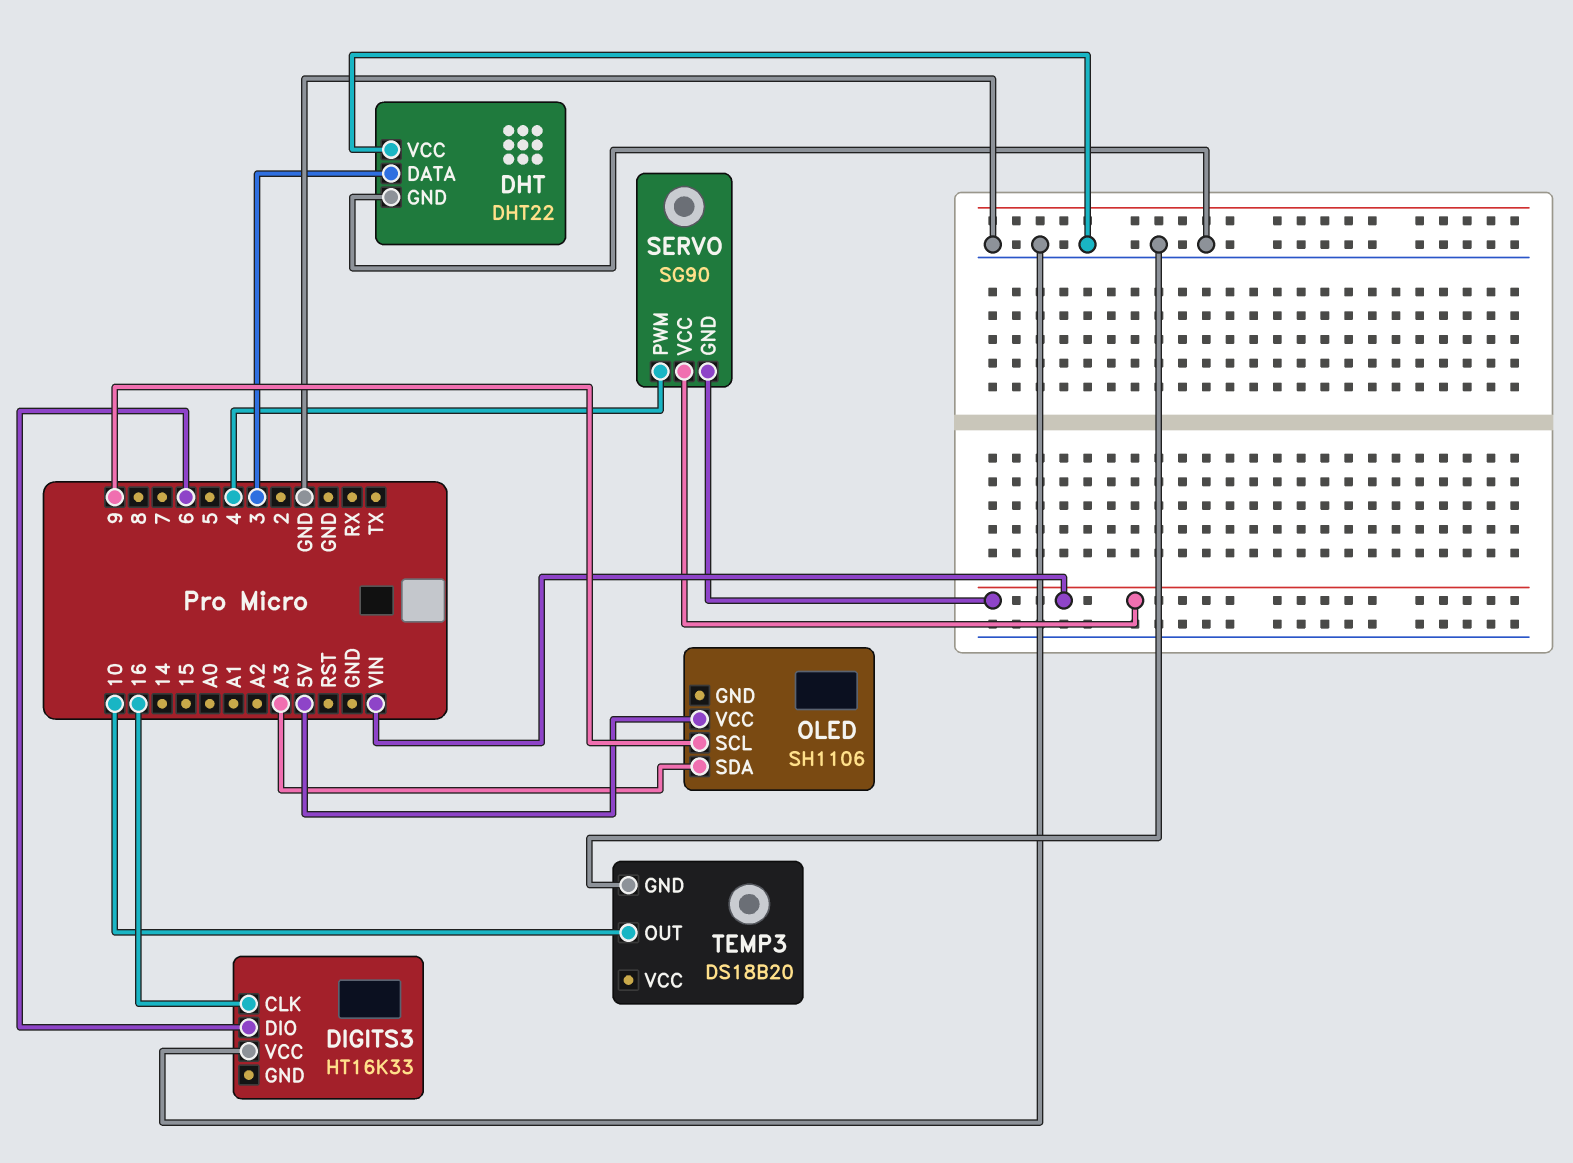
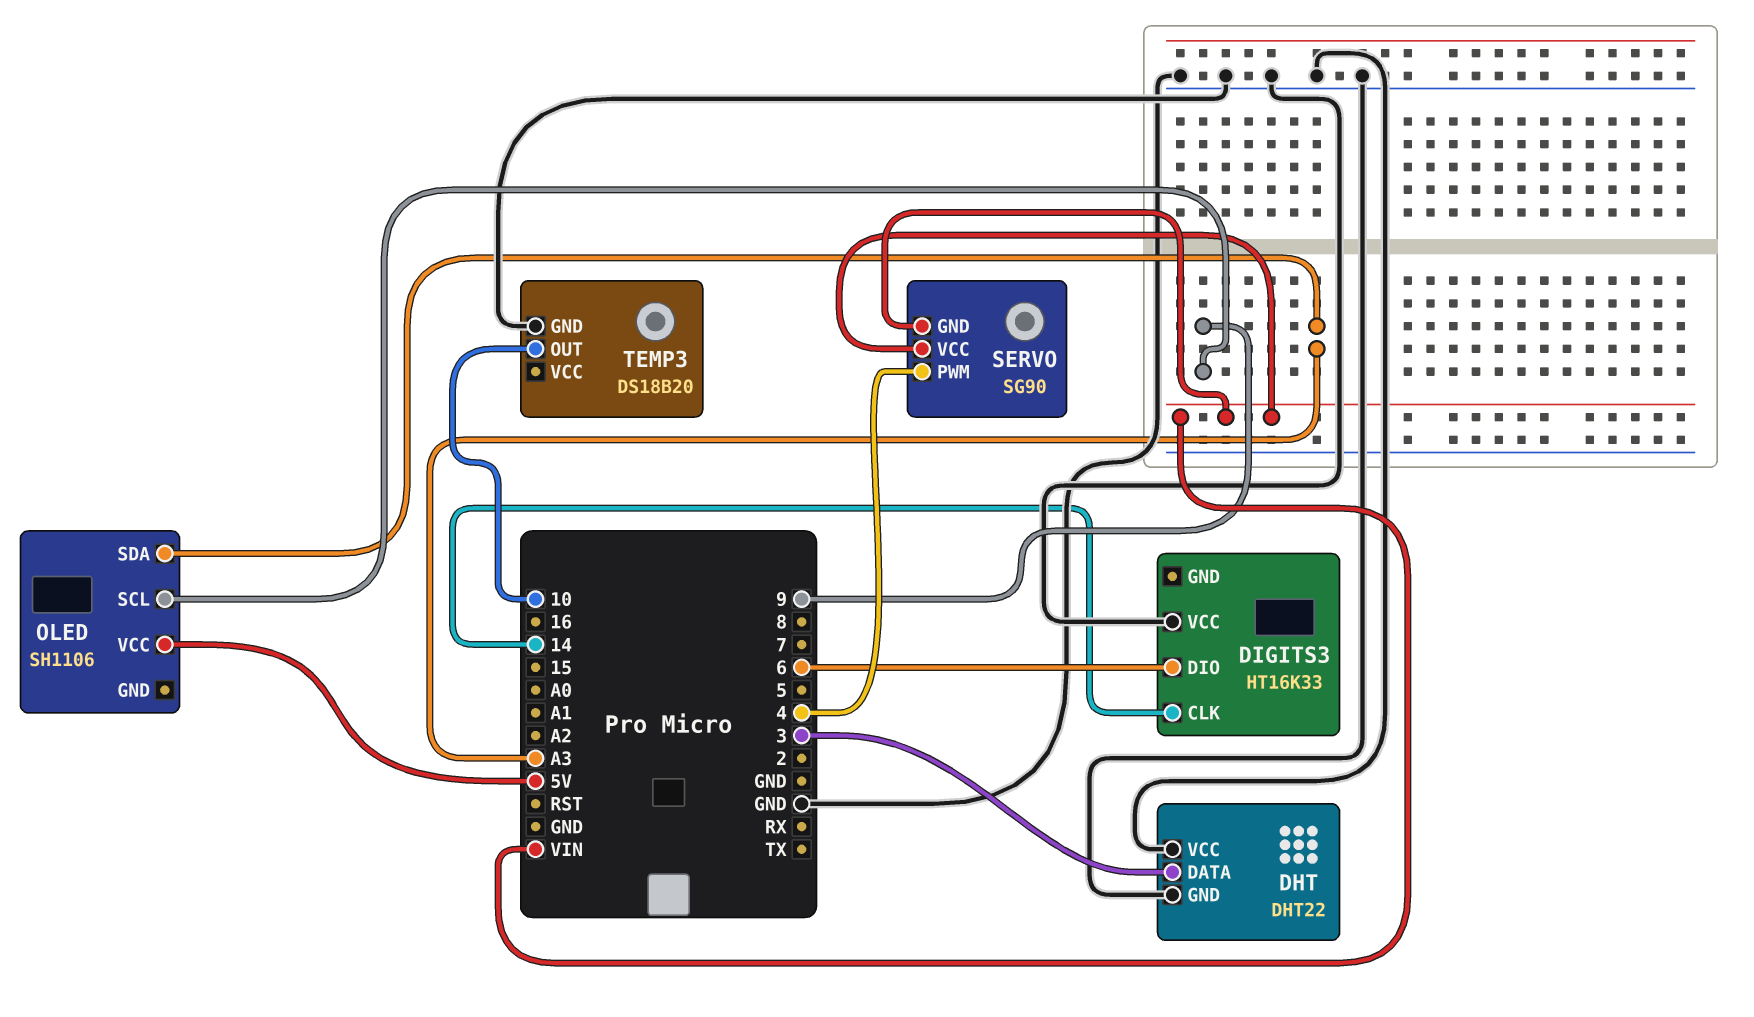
DIGITS3 pin CLK: 16 -> 14

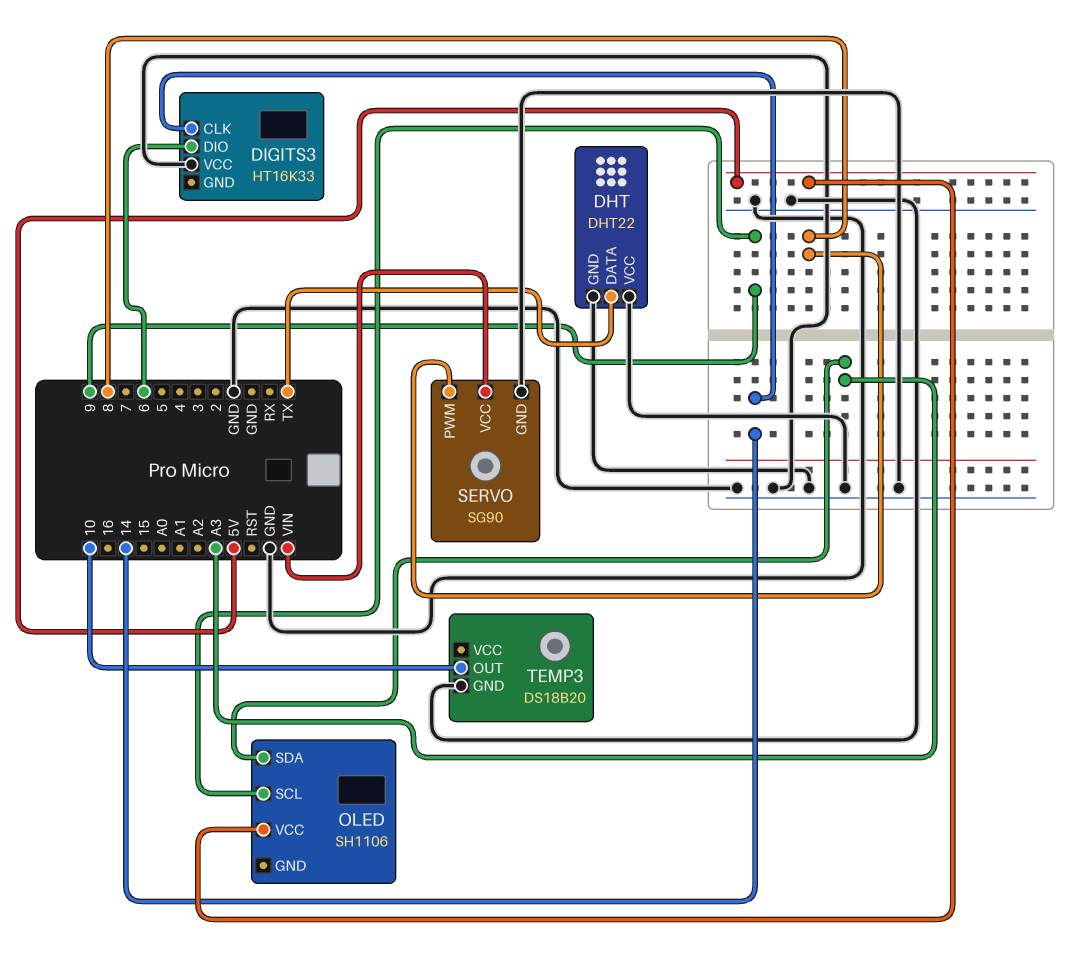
DHT pin DATA: 3 -> TX
SERVO pin GND: VIN -> GND
SERVO pin PWM: 4 -> 8

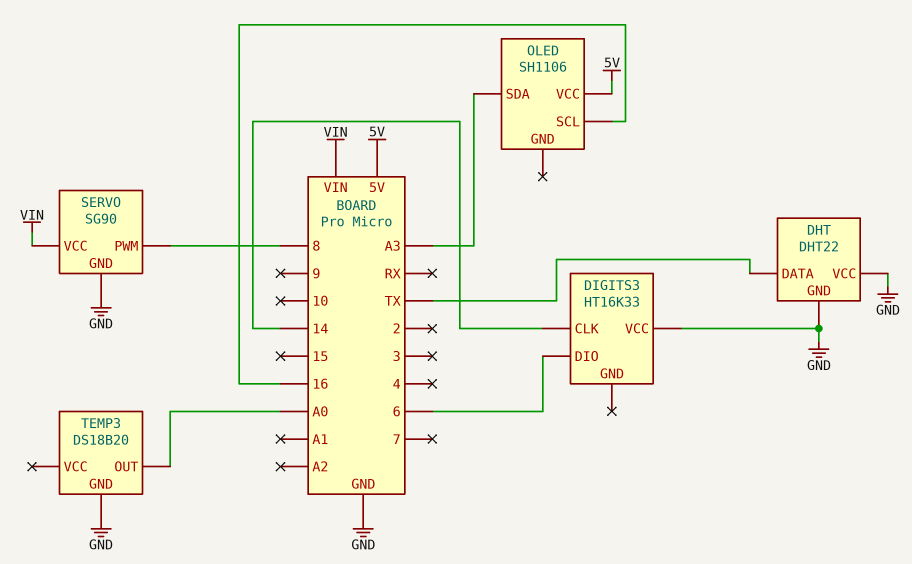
OLED pin SCL: 9 -> 16
TEMP3 pin OUT: 10 -> A0

